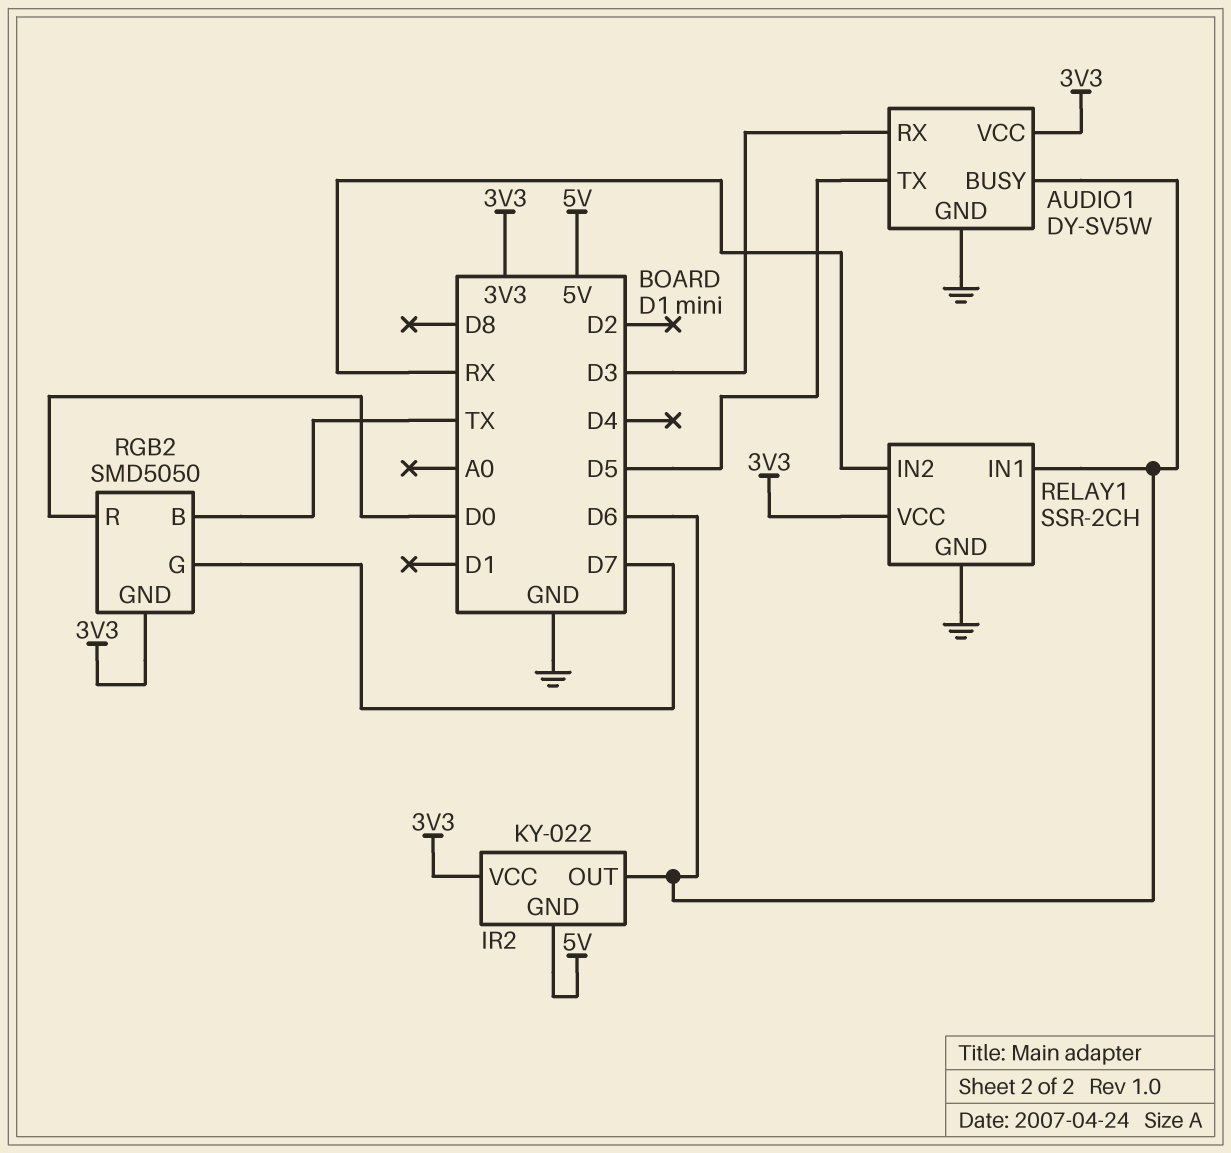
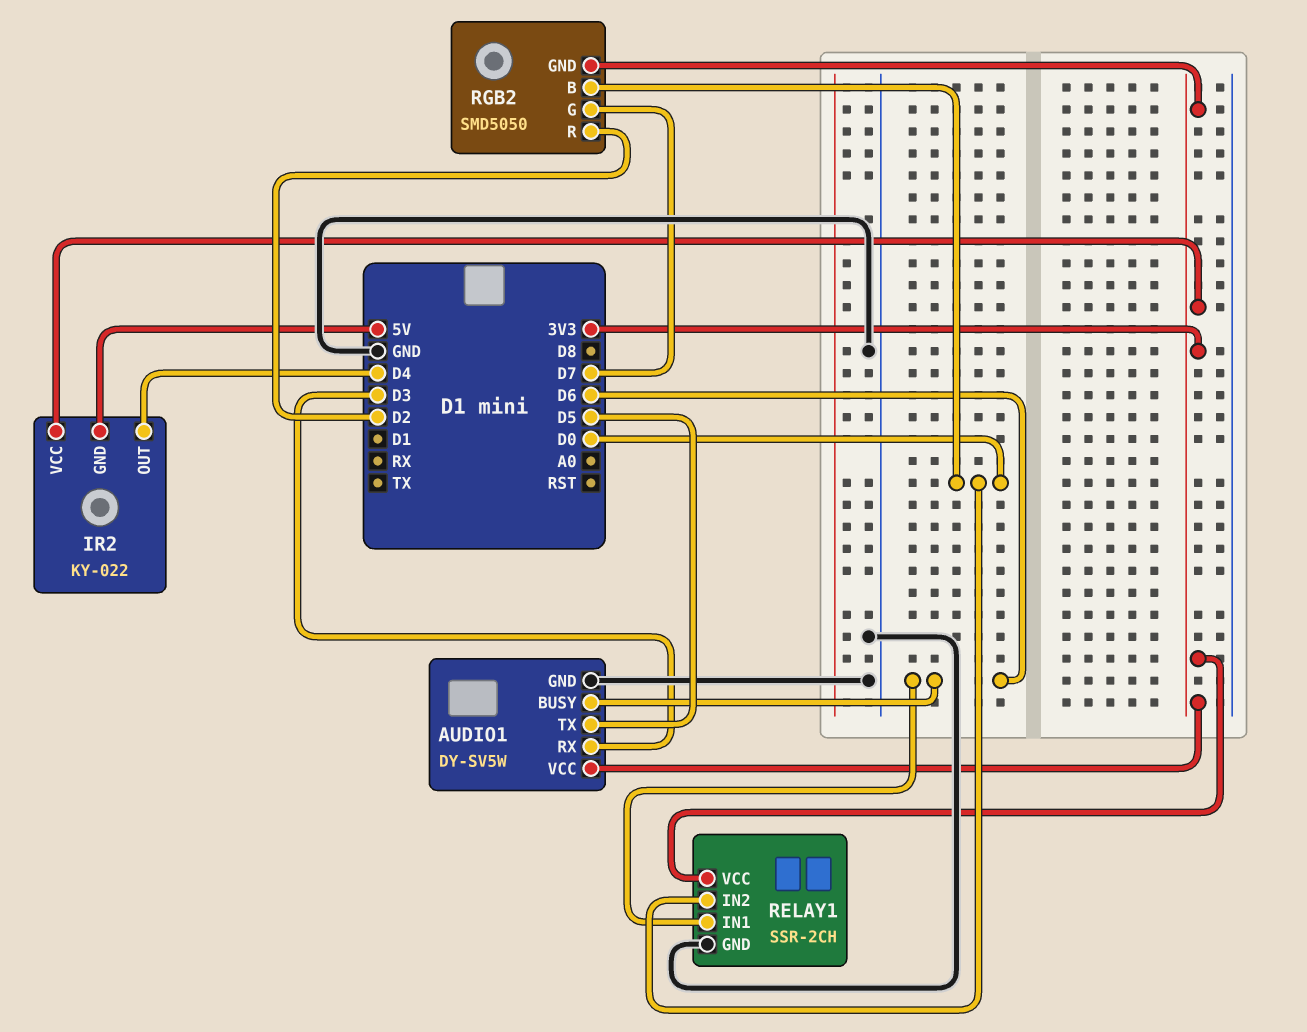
IR2 pin OUT: D6 -> D4
RELAY1 pin IN2: RX -> D0
RGB2 pin B: TX -> D0
RGB2 pin R: D0 -> D2

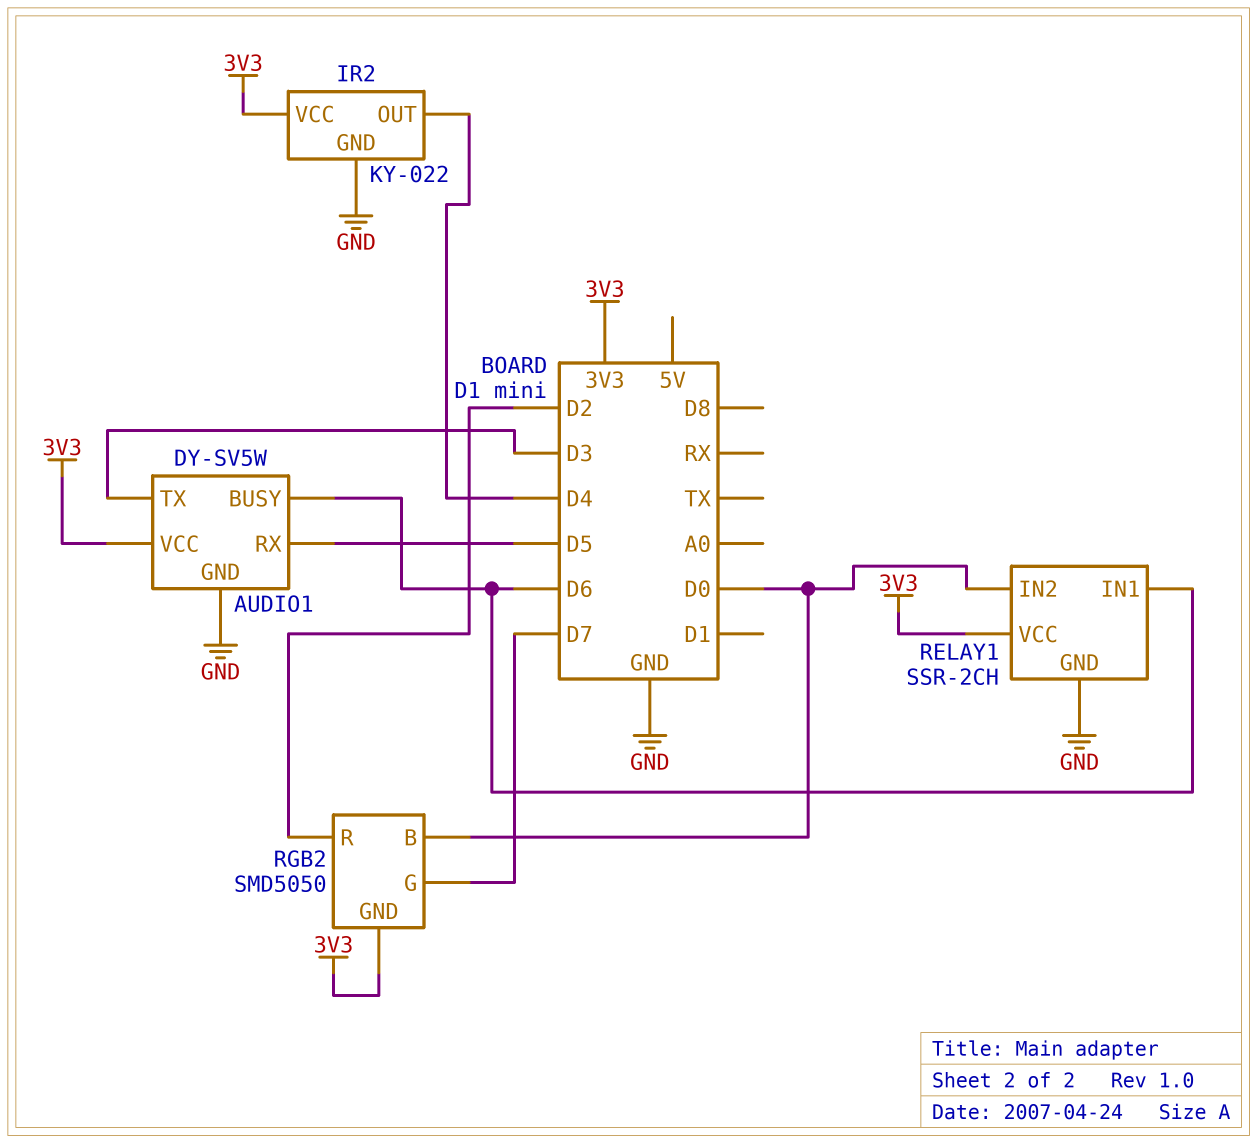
AUDIO1 pin RX: D3 -> D5
AUDIO1 pin TX: D5 -> D3
IR2 pin GND: 5V -> GND

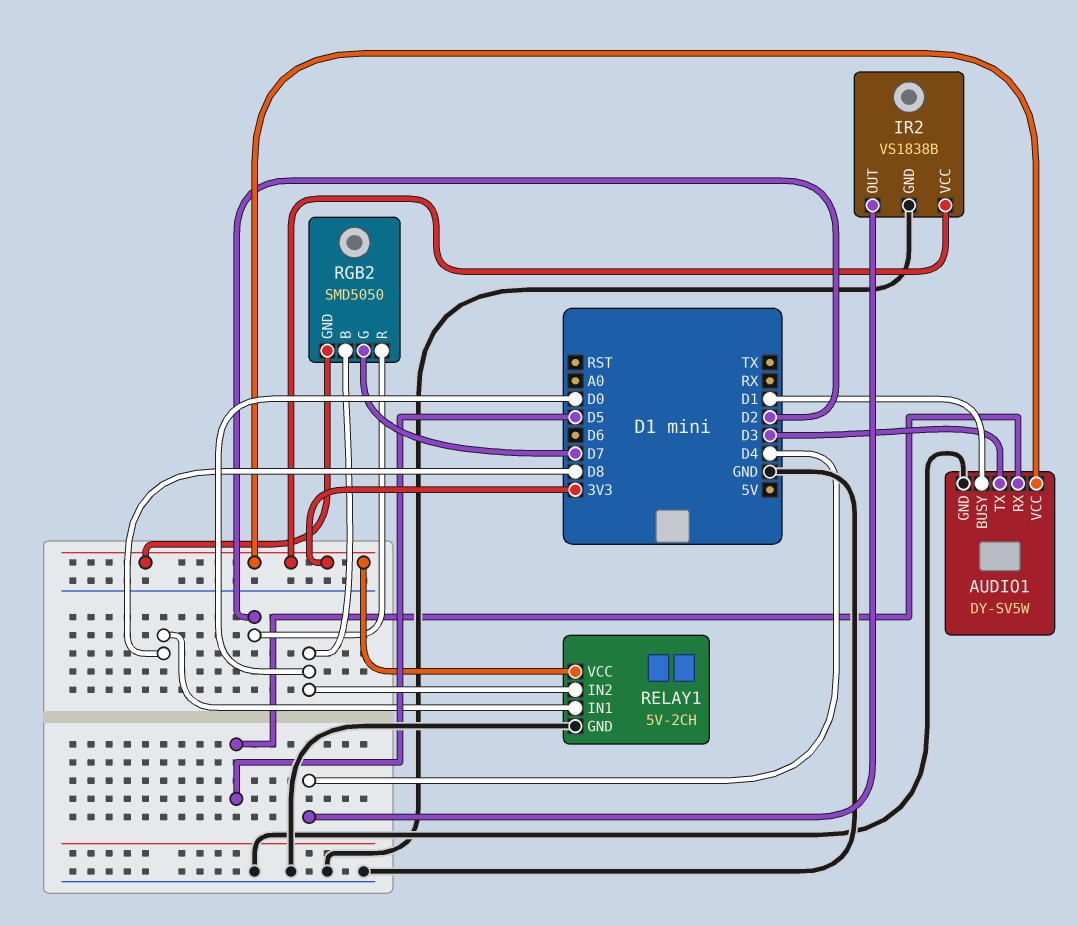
AUDIO1 pin BUSY: D6 -> D1
IR2: KY-022 -> VS1838B
RELAY1: SSR-2CH -> 5V-2CH
RELAY1 pin IN1: D6 -> D8

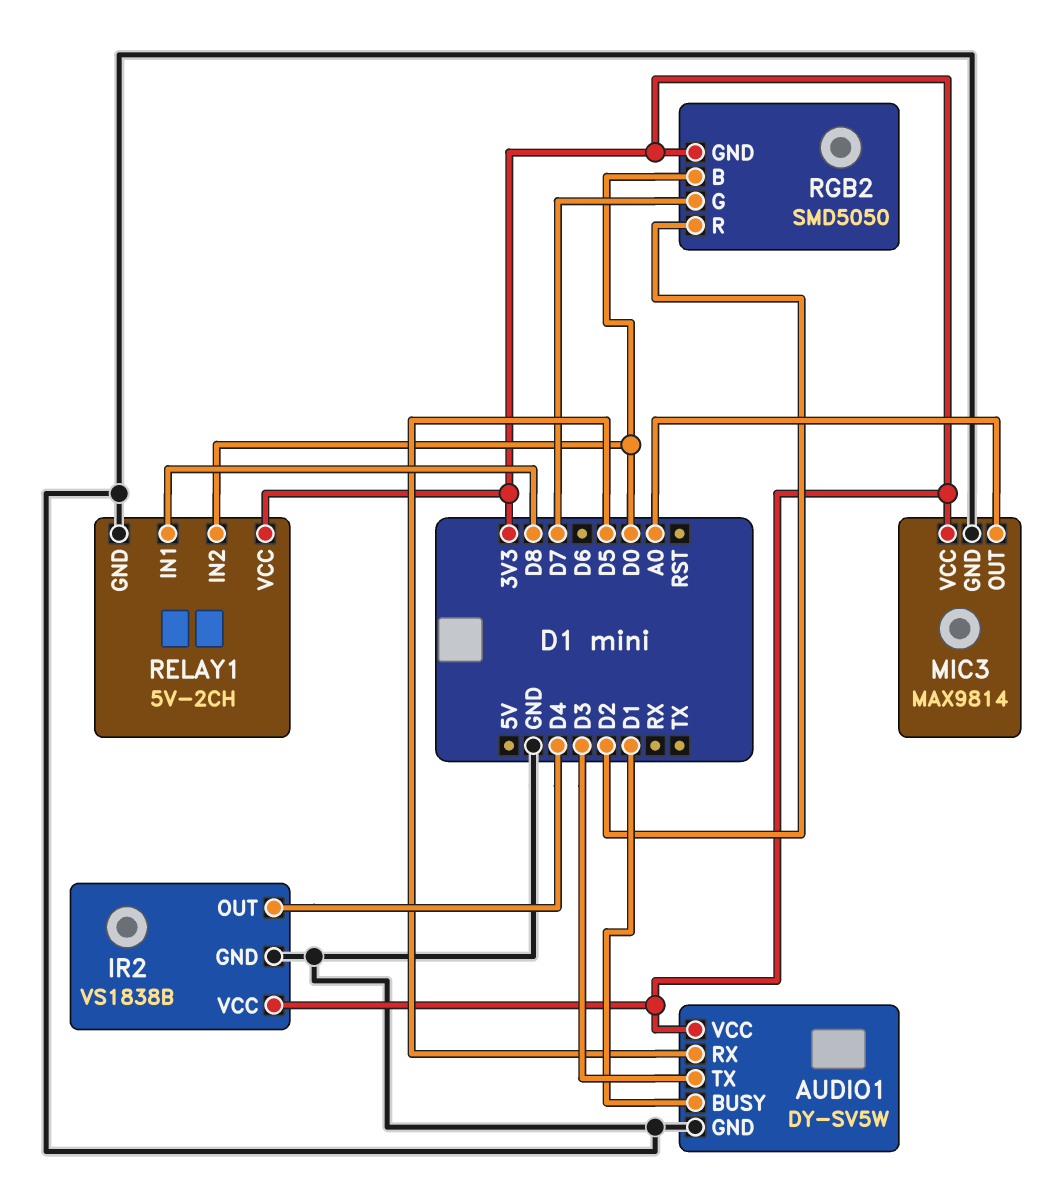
MIC3: none -> MAX9814
MIC3 pin GND: none -> GND
MIC3 pin OUT: none -> A0
MIC3 pin VCC: none -> 3V3

